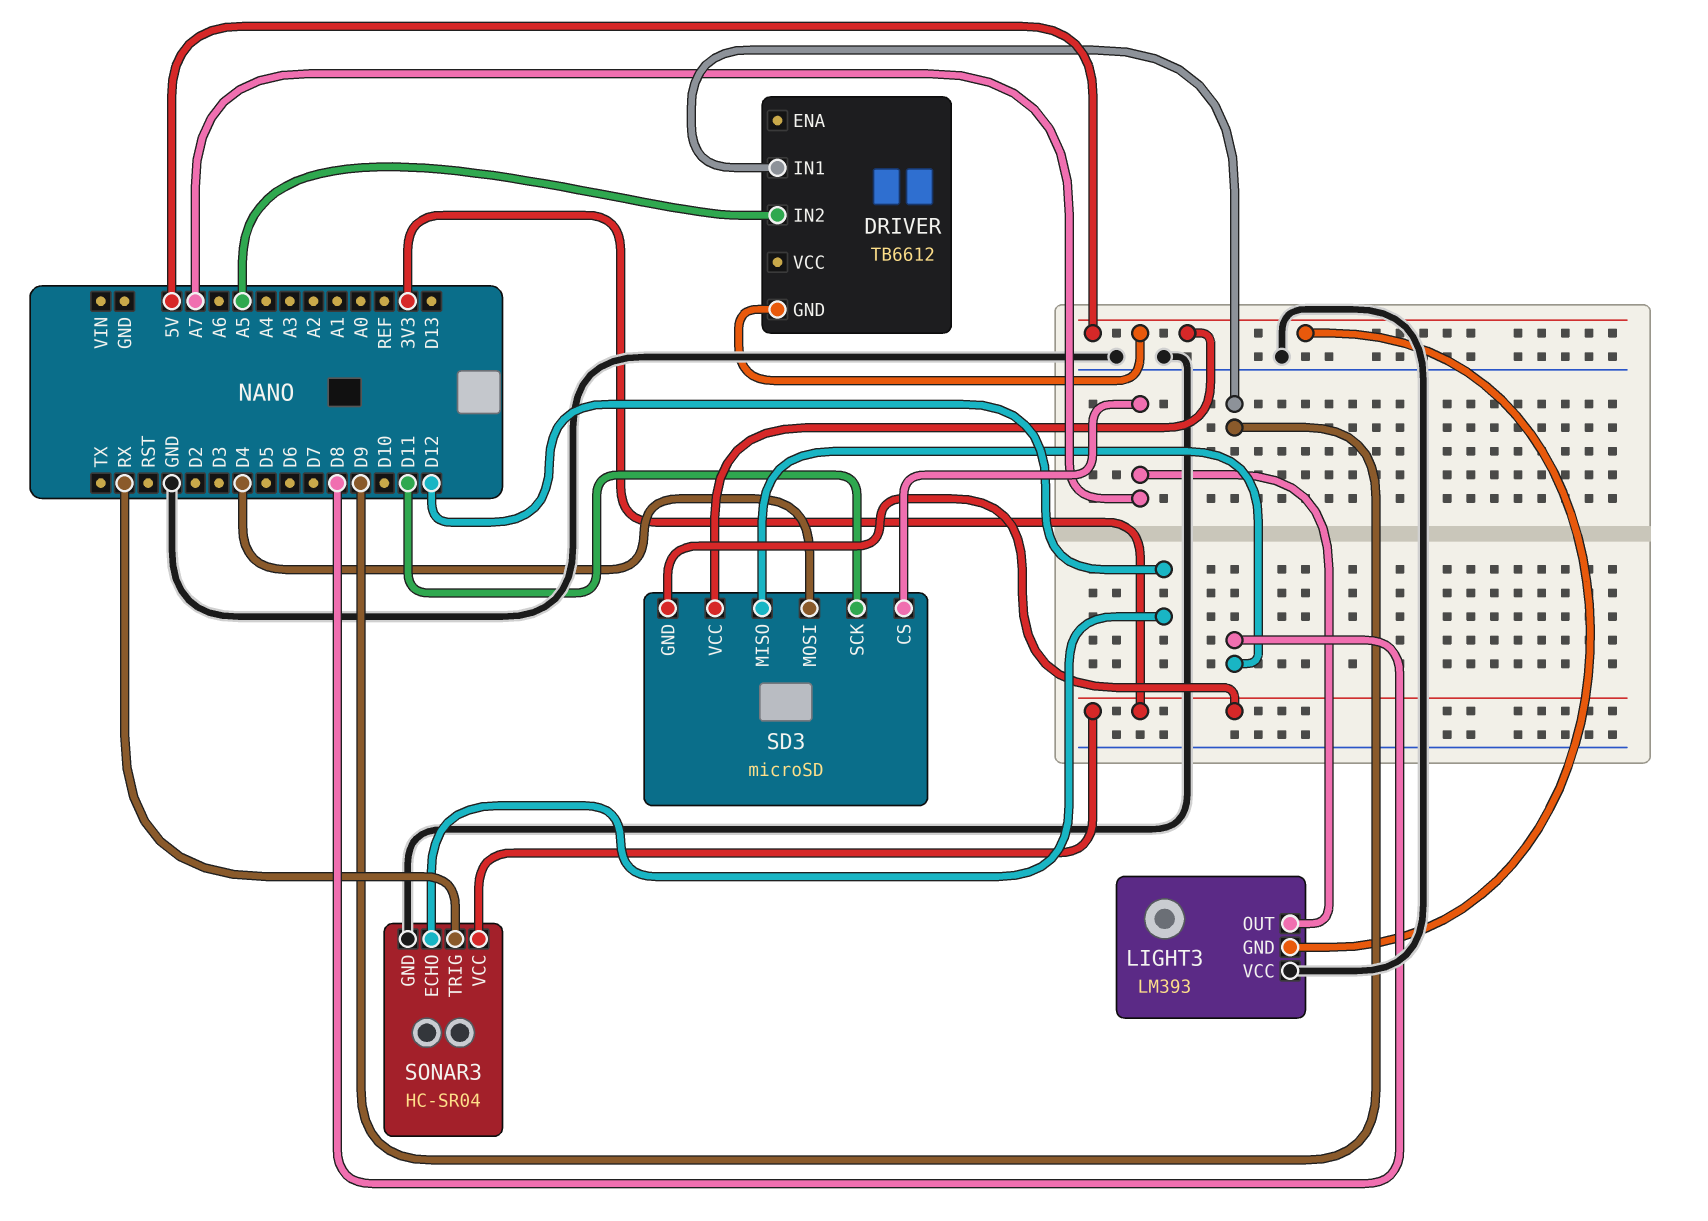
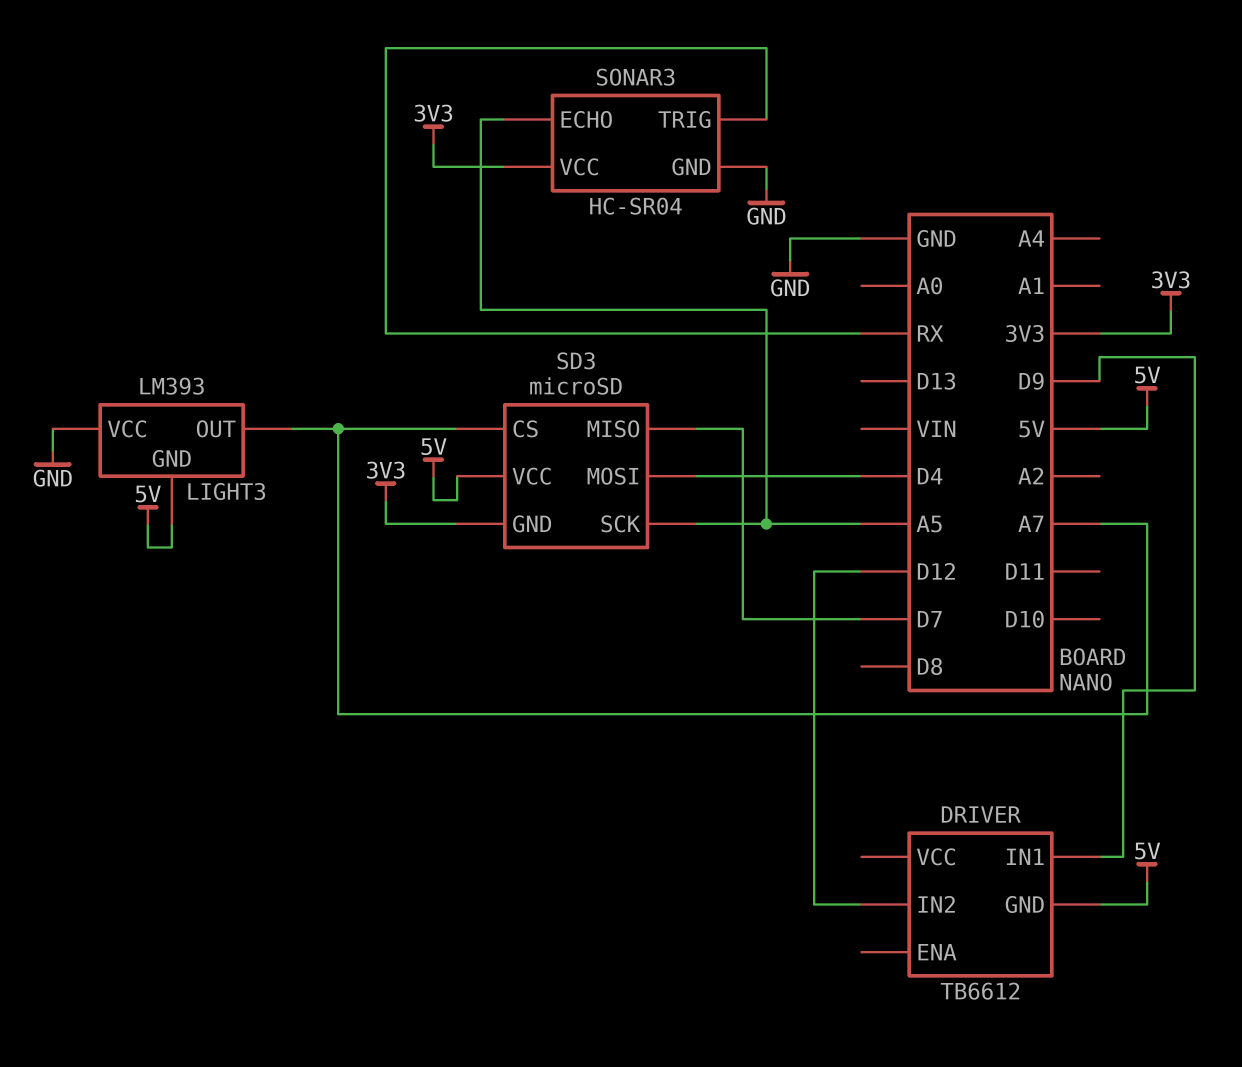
DRIVER pin IN2: A5 -> D12
SD3 pin MISO: D8 -> D7
SD3 pin SCK: D11 -> A5
SONAR3 pin ECHO: D12 -> A5

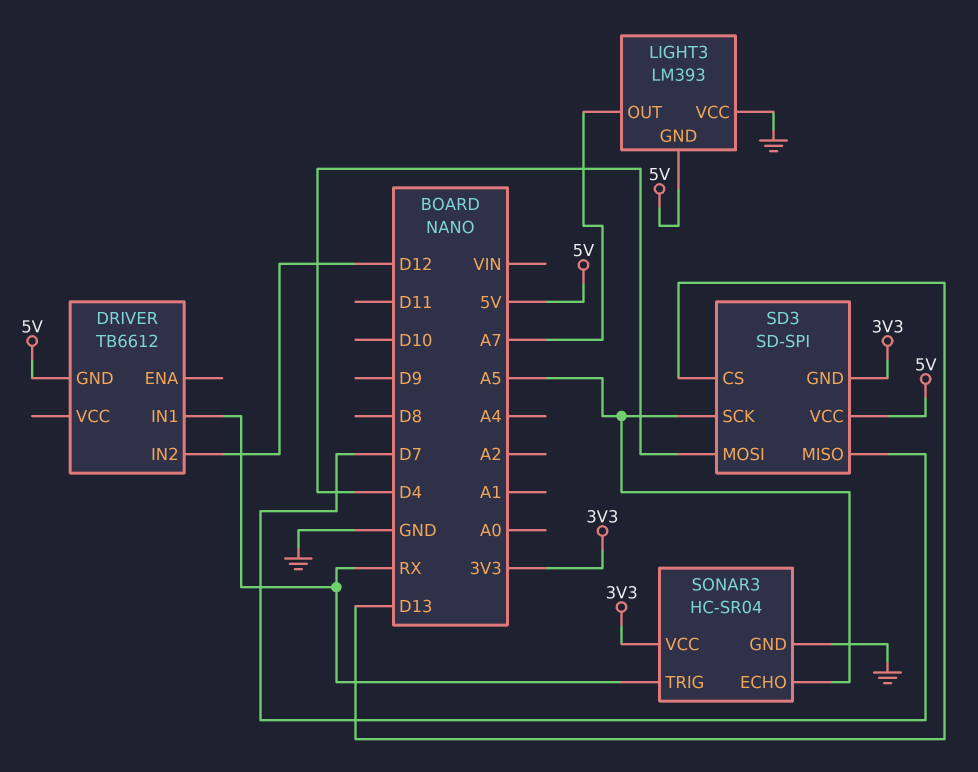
DRIVER pin IN1: D9 -> RX
SD3: microSD -> SD-SPI
SD3 pin CS: A7 -> D13

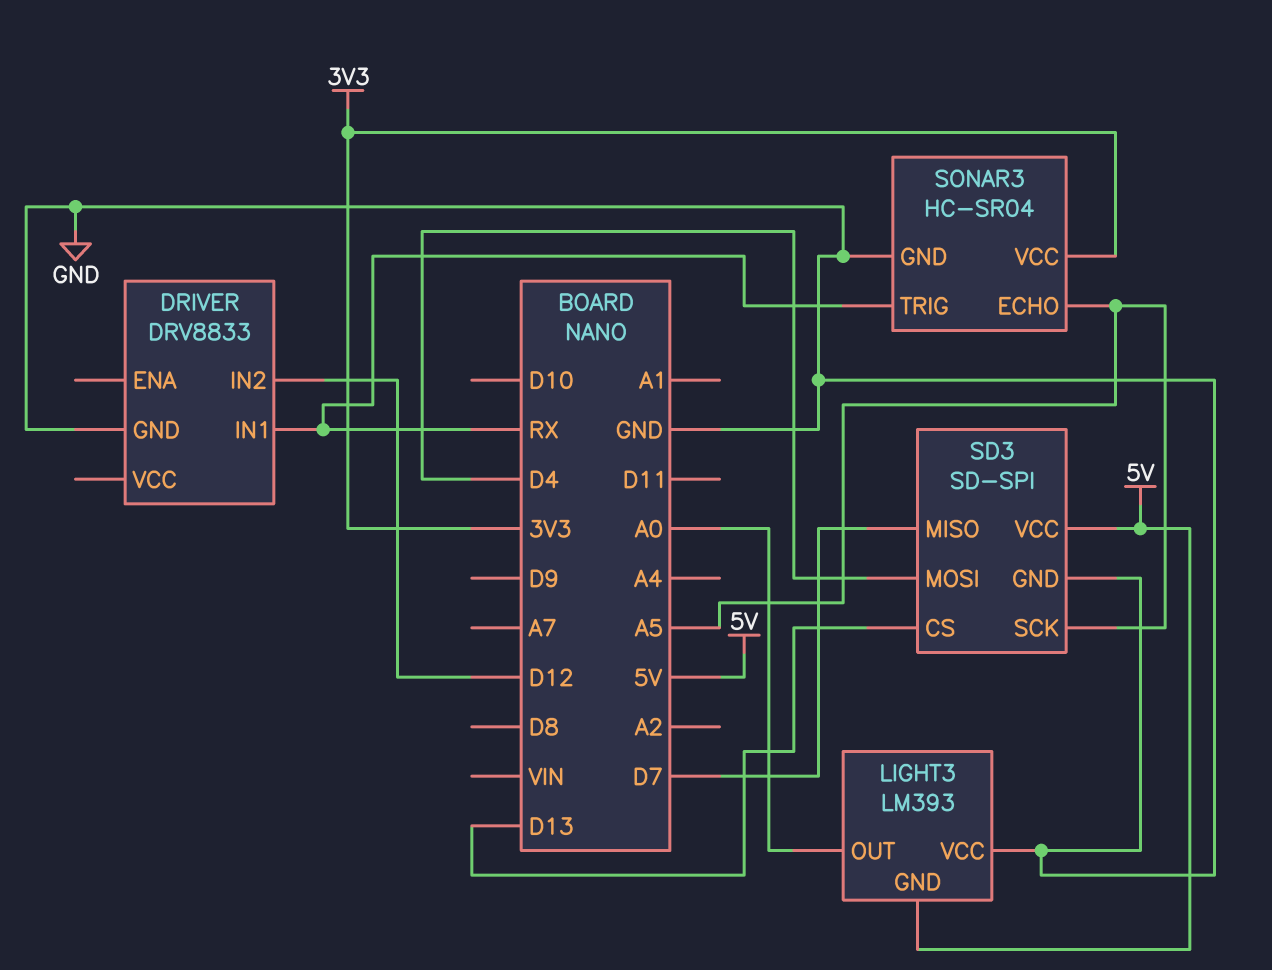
DRIVER: TB6612 -> DRV8833
DRIVER pin GND: 5V -> GND
LIGHT3 pin OUT: A7 -> A0
SD3 pin GND: 3V3 -> GND

